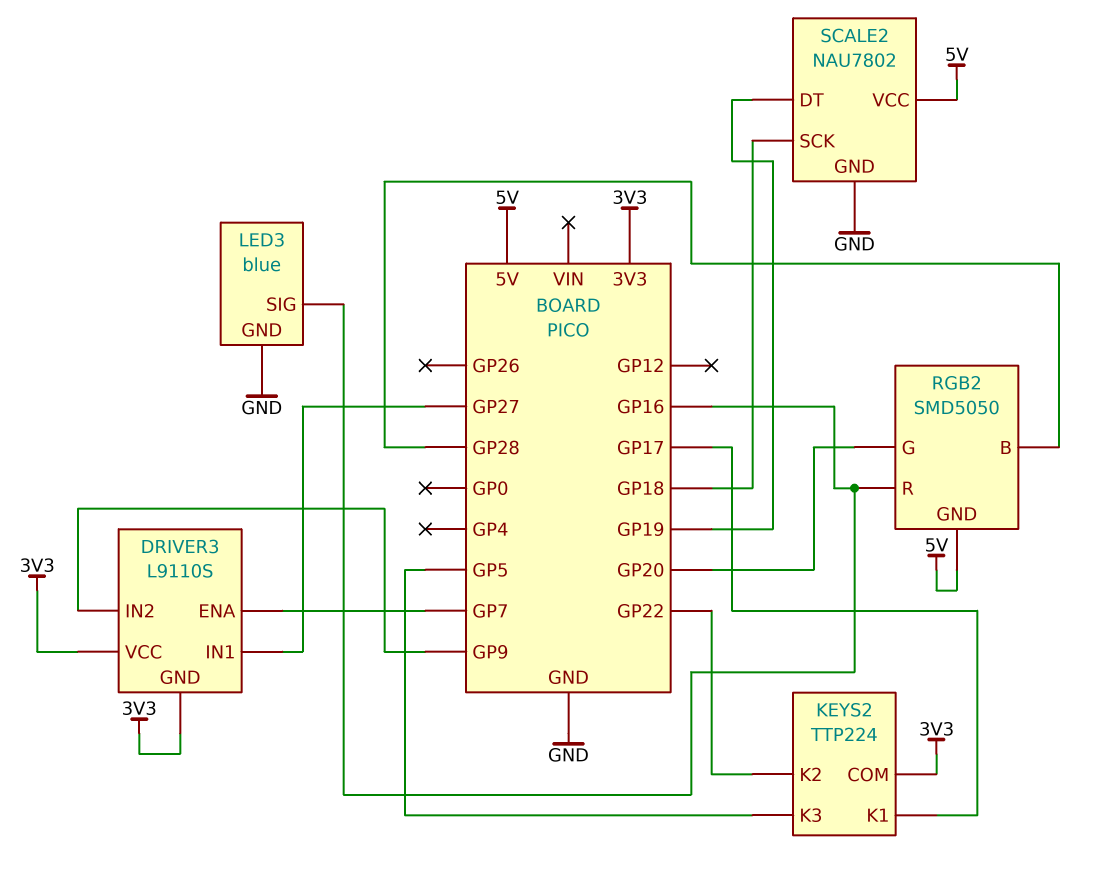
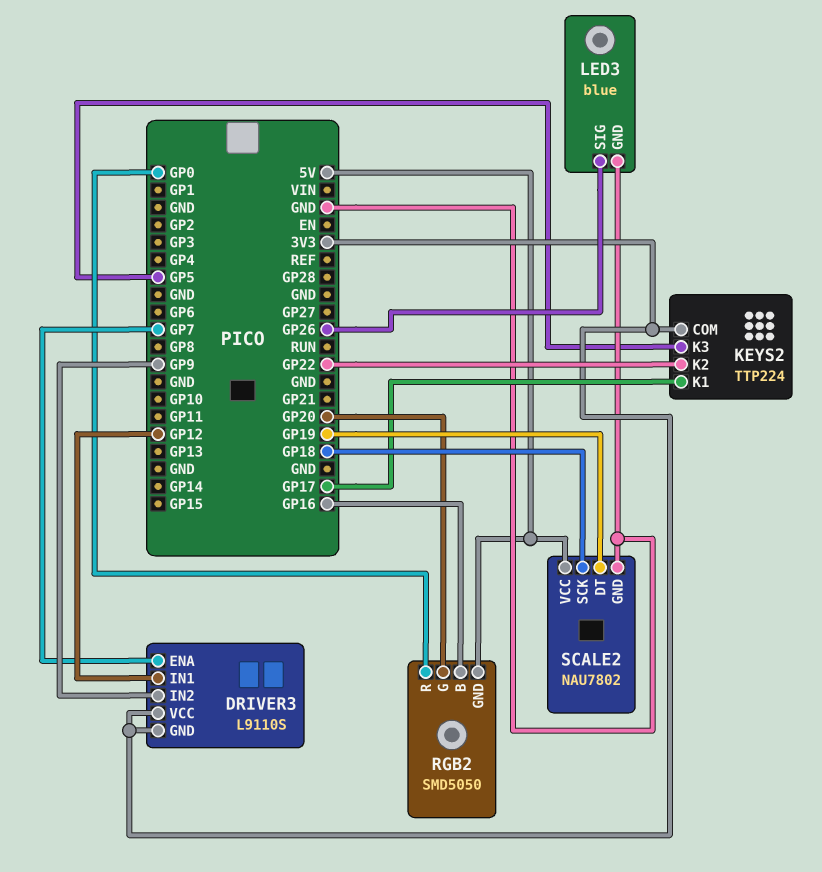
DRIVER3 pin IN1: GP27 -> GP12
LED3 pin SIG: GP16 -> GP26
RGB2 pin B: GP28 -> GP16
RGB2 pin R: GP16 -> GP0

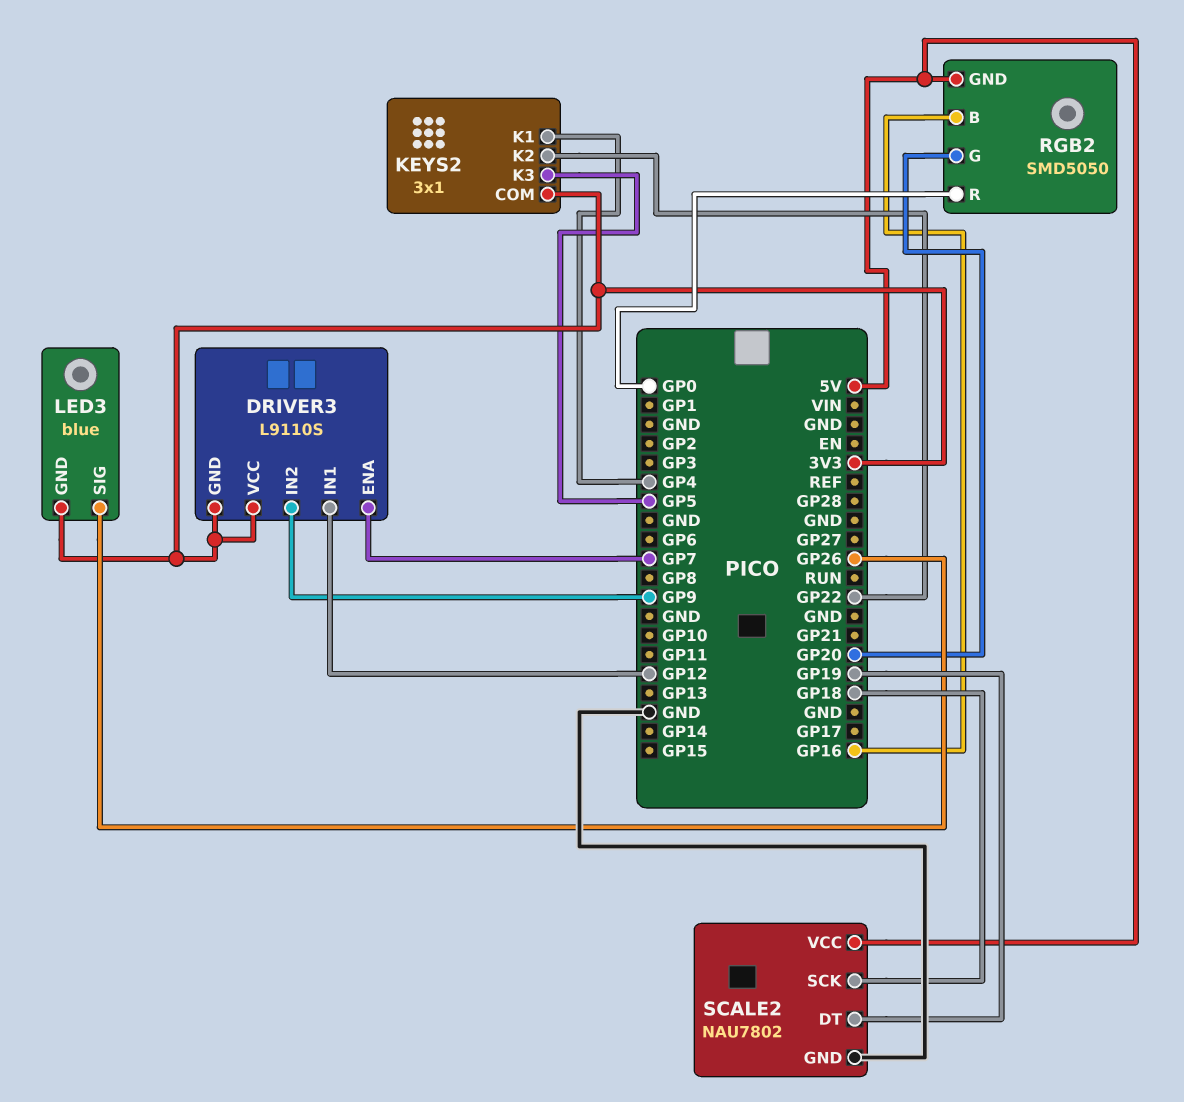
KEYS2: TTP224 -> 3x1
KEYS2 pin K1: GP17 -> GP4
LED3 pin GND: GND -> 3V3

